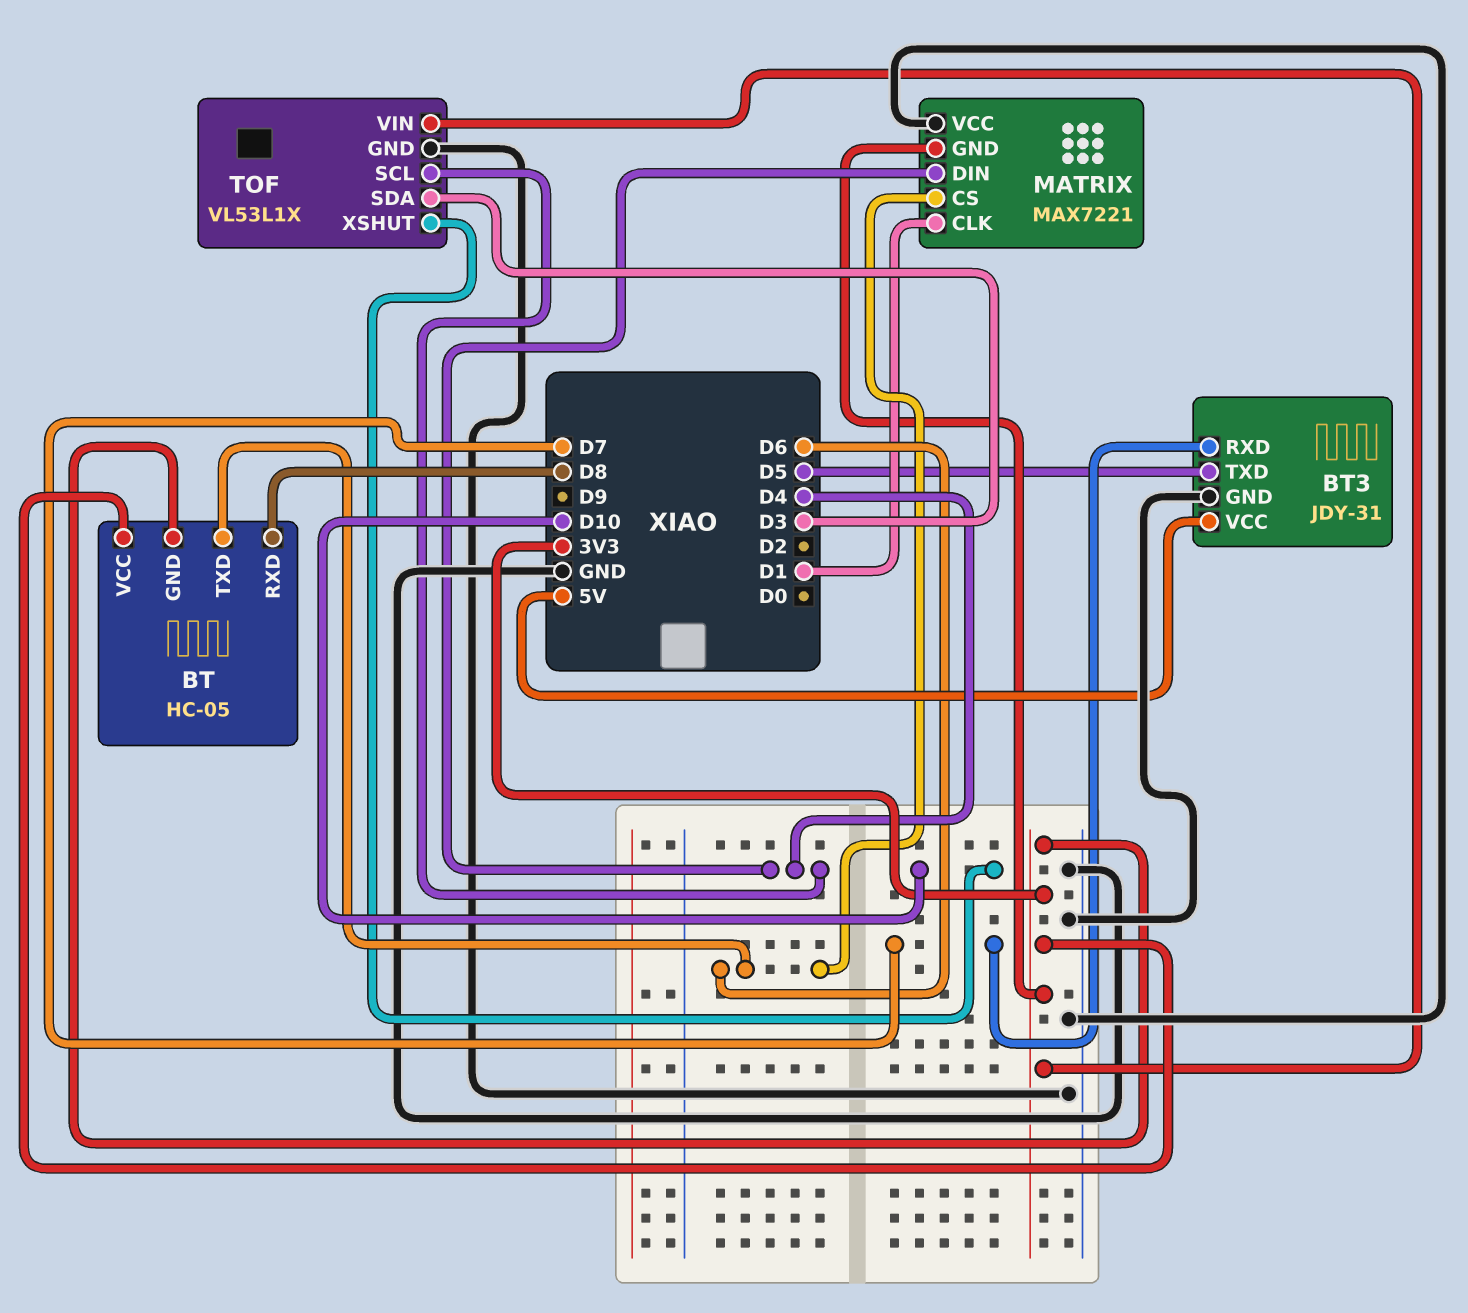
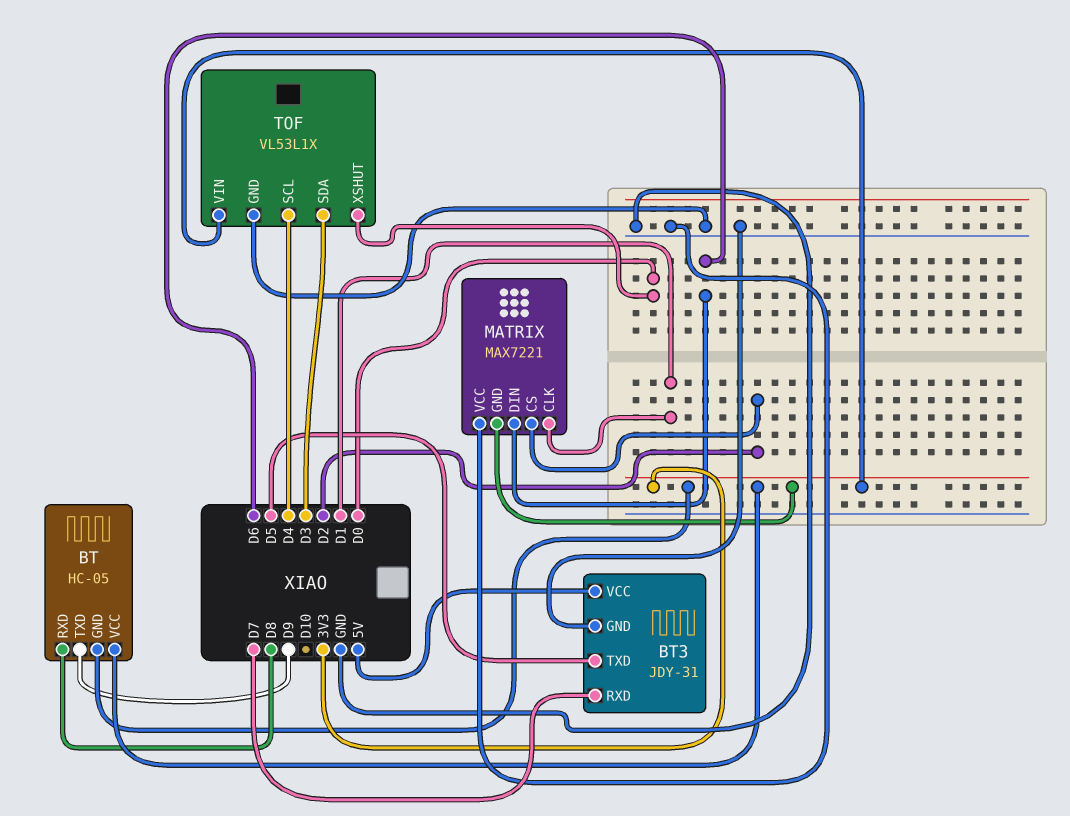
BT pin TXD: D6 -> D9
MATRIX pin CS: D6 -> D2
MATRIX pin DIN: D4 -> D6
TOF pin XSHUT: D10 -> D0

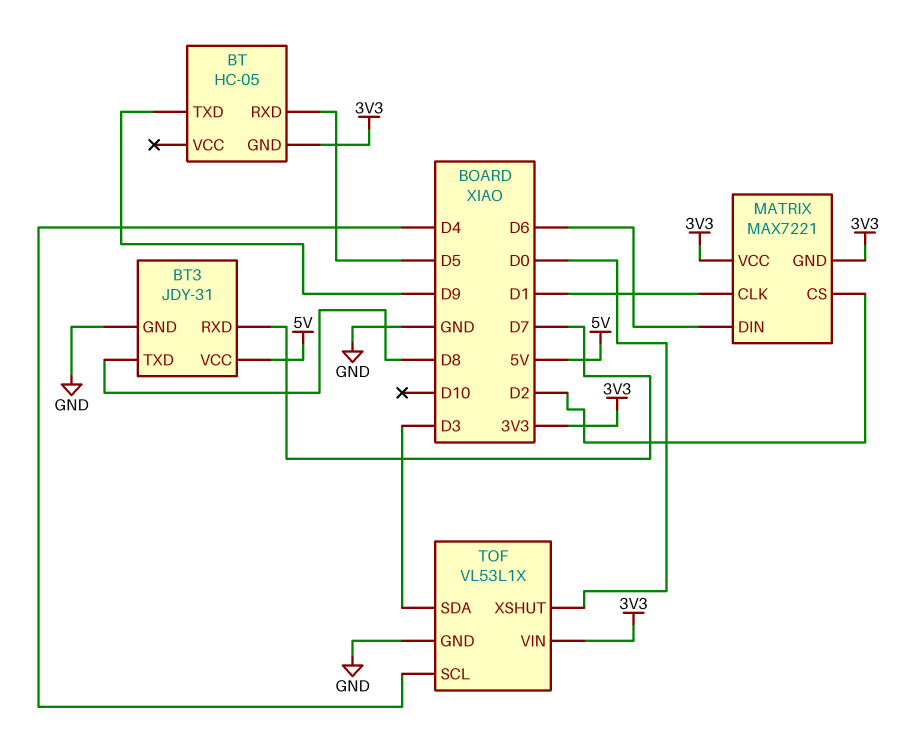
BT pin RXD: D8 -> D5
BT pin VCC: 3V3 -> none
BT3 pin TXD: D5 -> D8
MATRIX pin VCC: GND -> 3V3

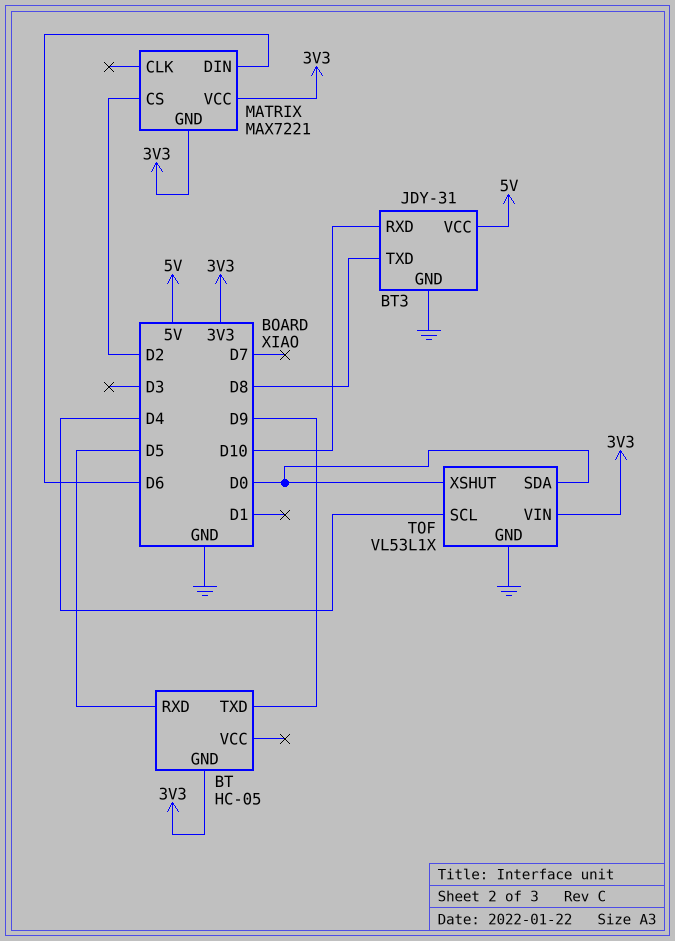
BT3 pin RXD: D7 -> D10
MATRIX pin CLK: D1 -> none
TOF pin SDA: D3 -> D0

